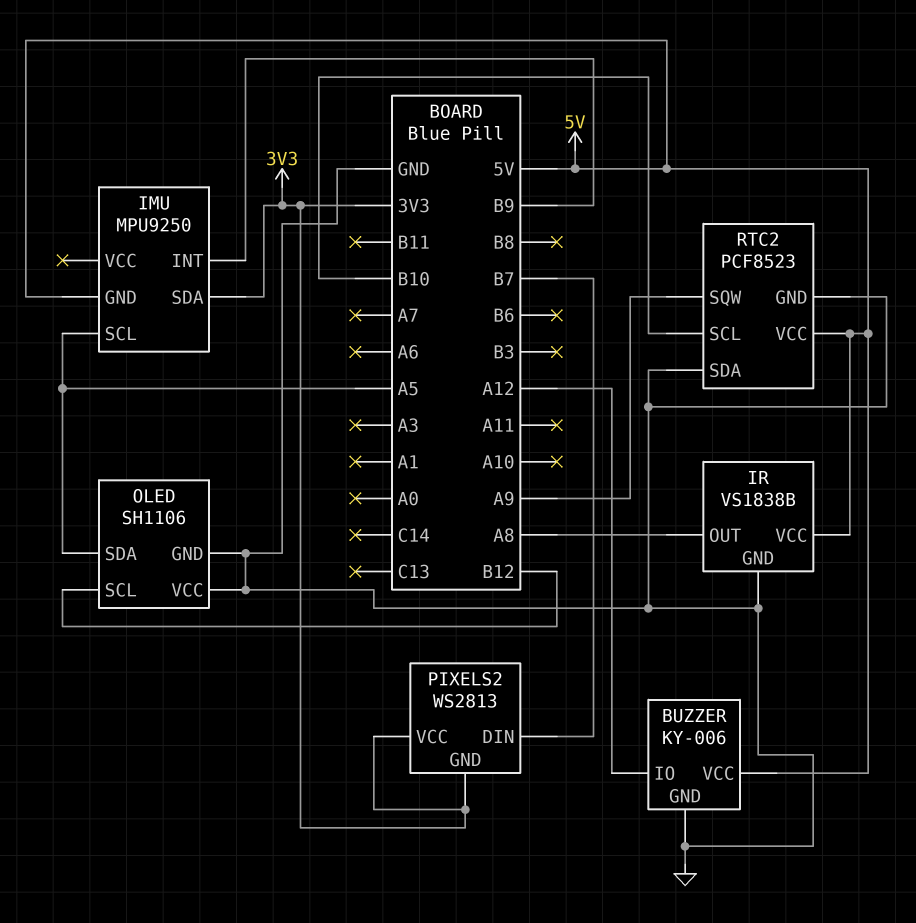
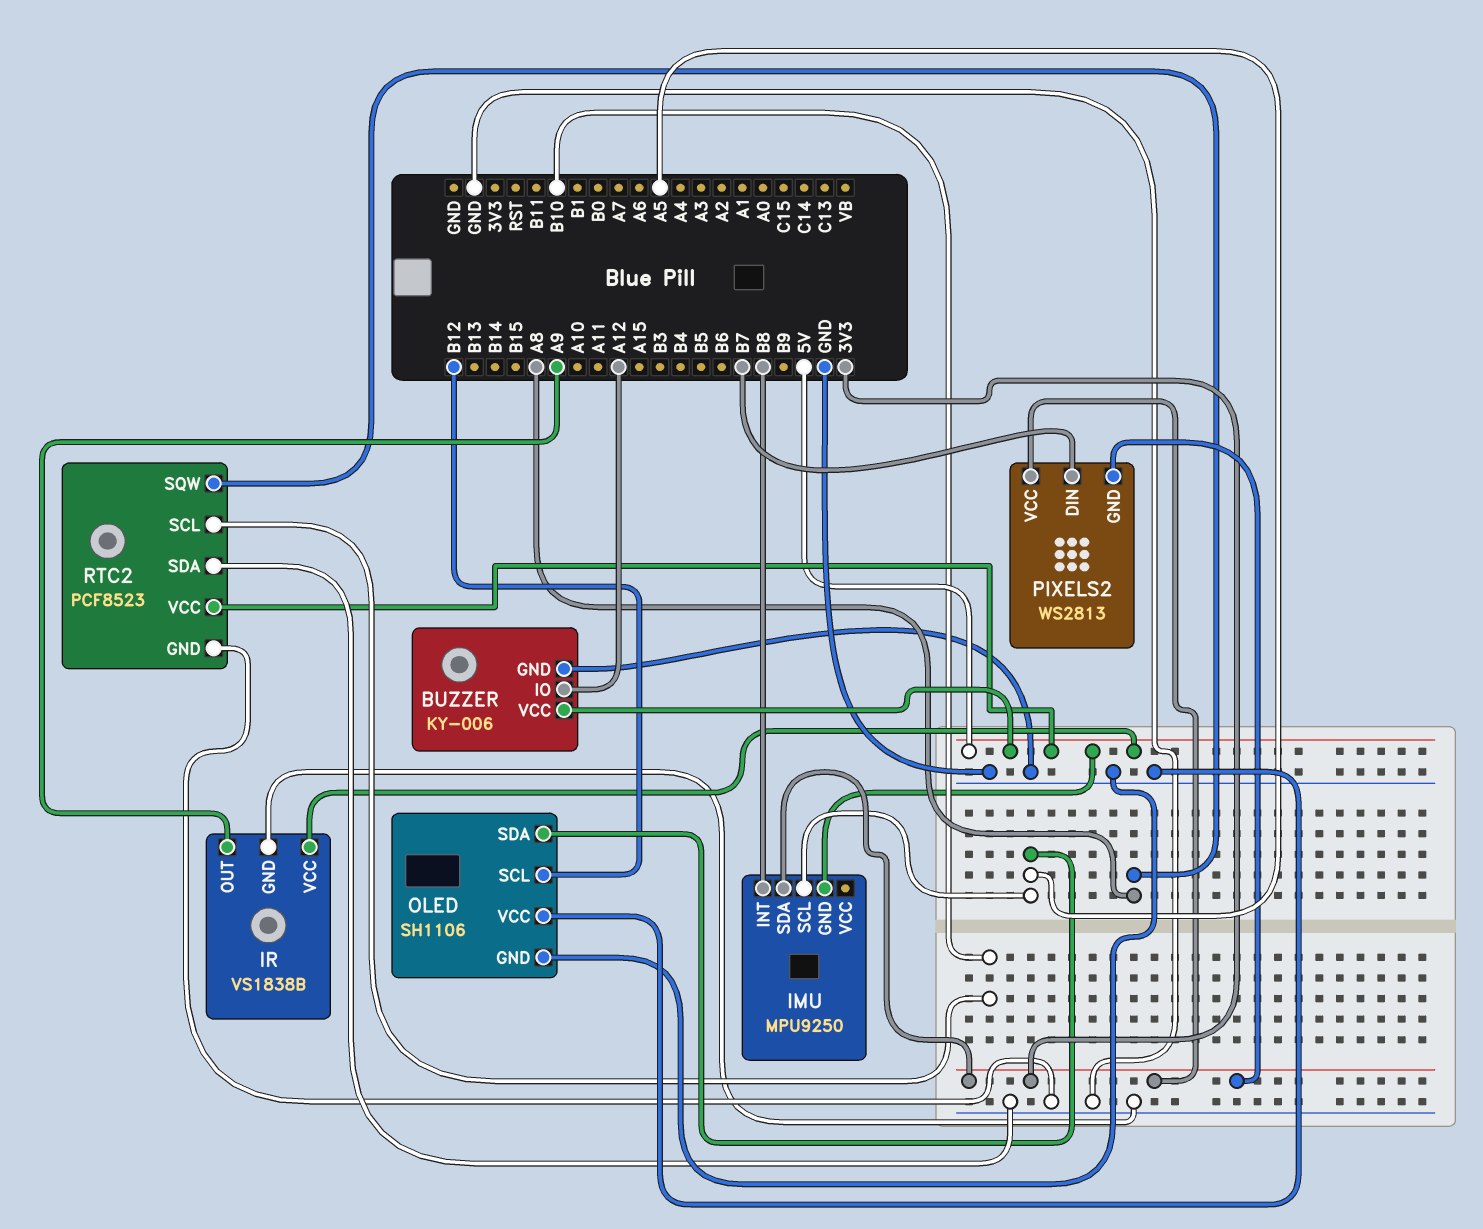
IMU pin INT: B9 -> B8
IR pin OUT: A8 -> A9
RTC2 pin SQW: A9 -> A8

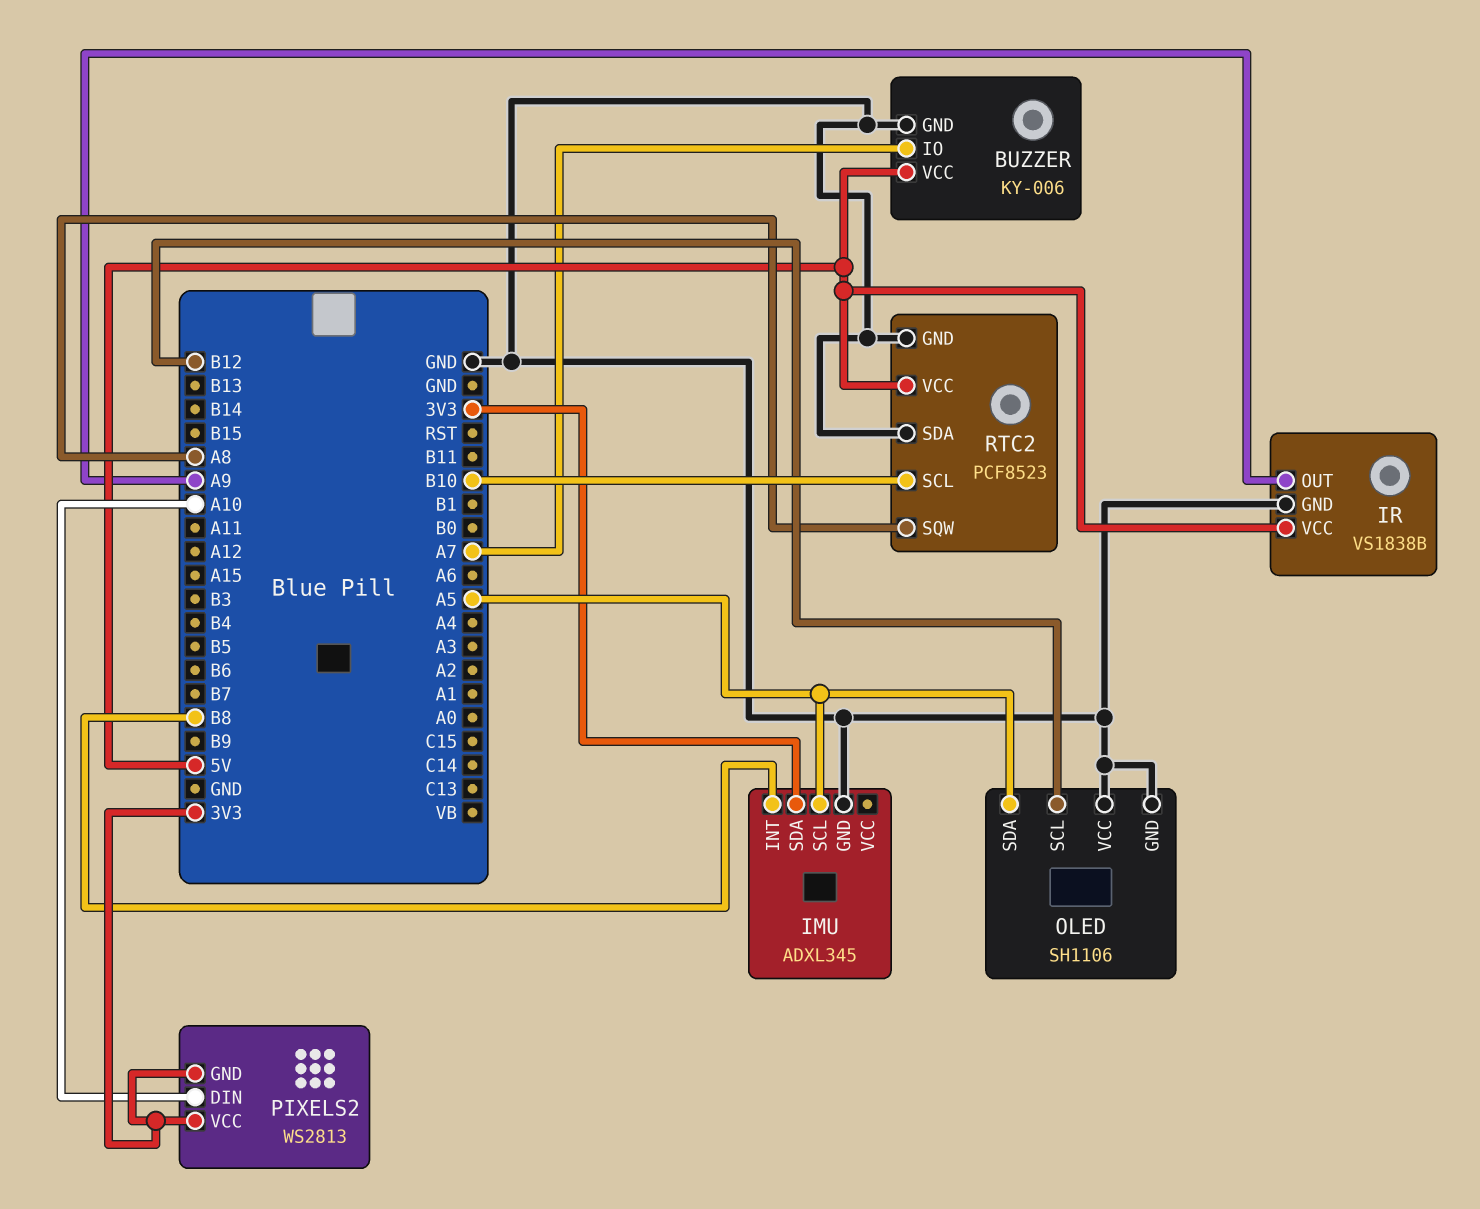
BUZZER pin IO: A12 -> A7
IMU: MPU9250 -> ADXL345
IMU pin GND: 5V -> GND
PIXELS2 pin DIN: B7 -> A10

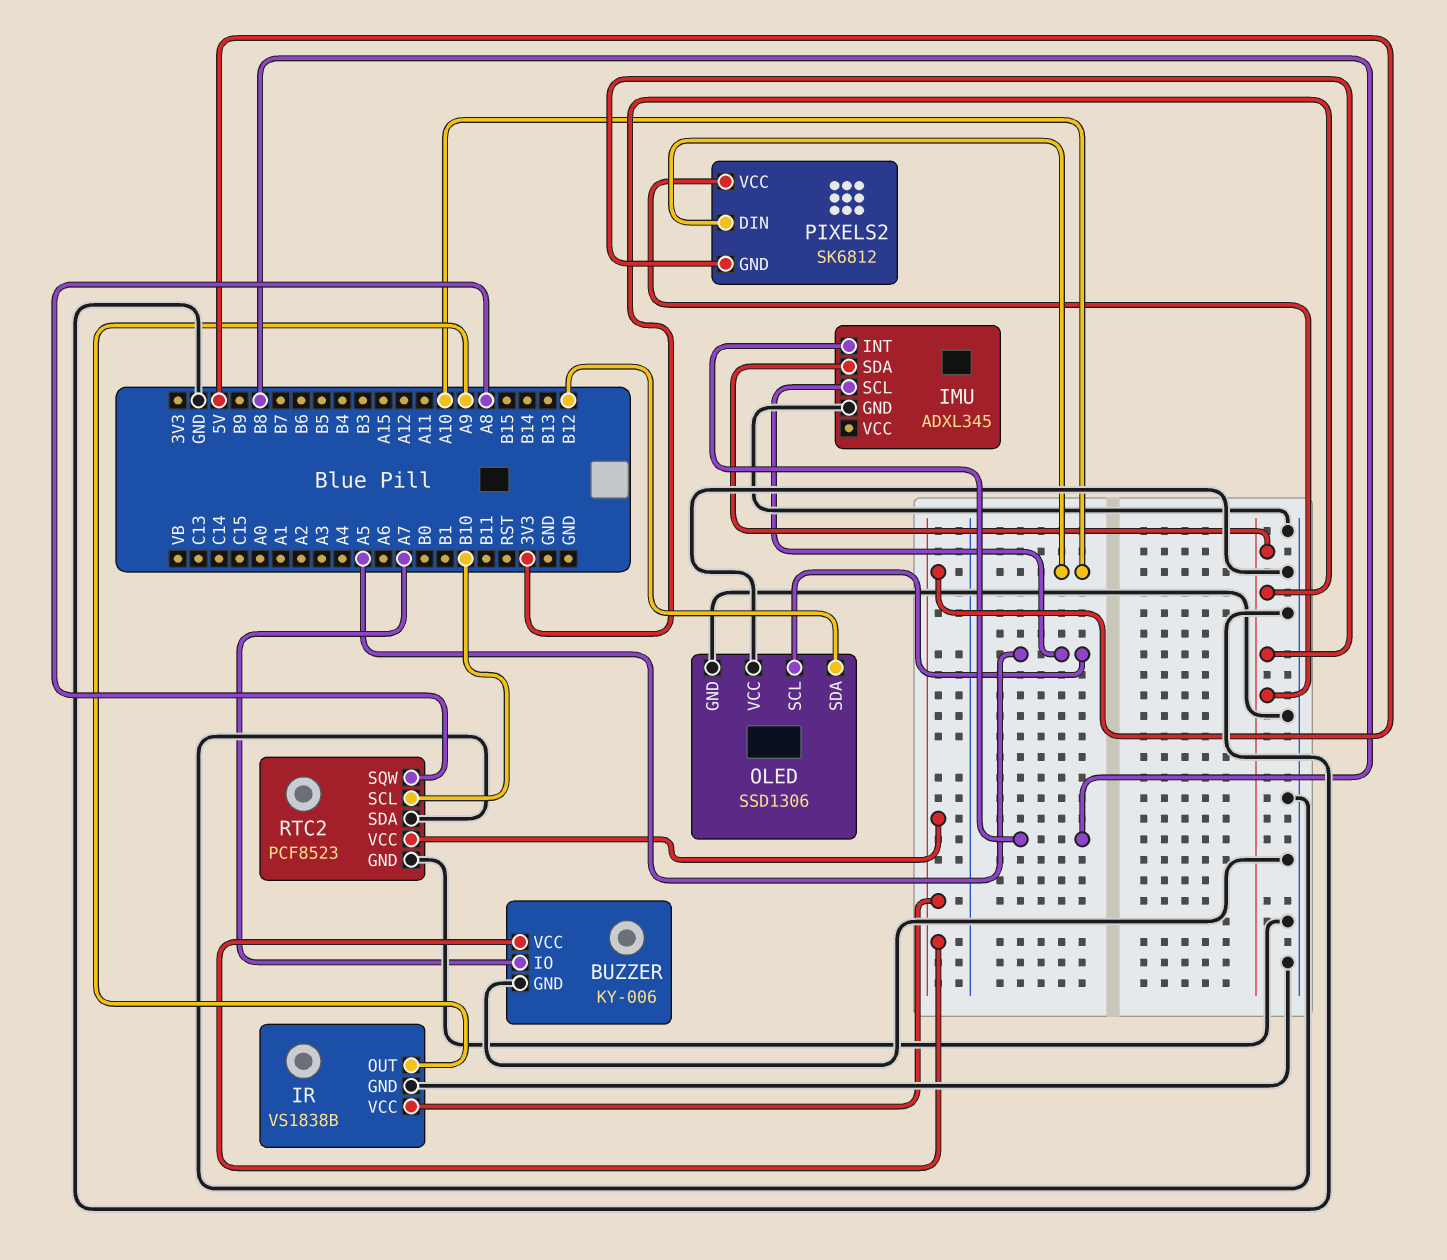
OLED: SH1106 -> SSD1306
OLED pin SCL: B12 -> A5
OLED pin SDA: A5 -> B12
PIXELS2: WS2813 -> SK6812

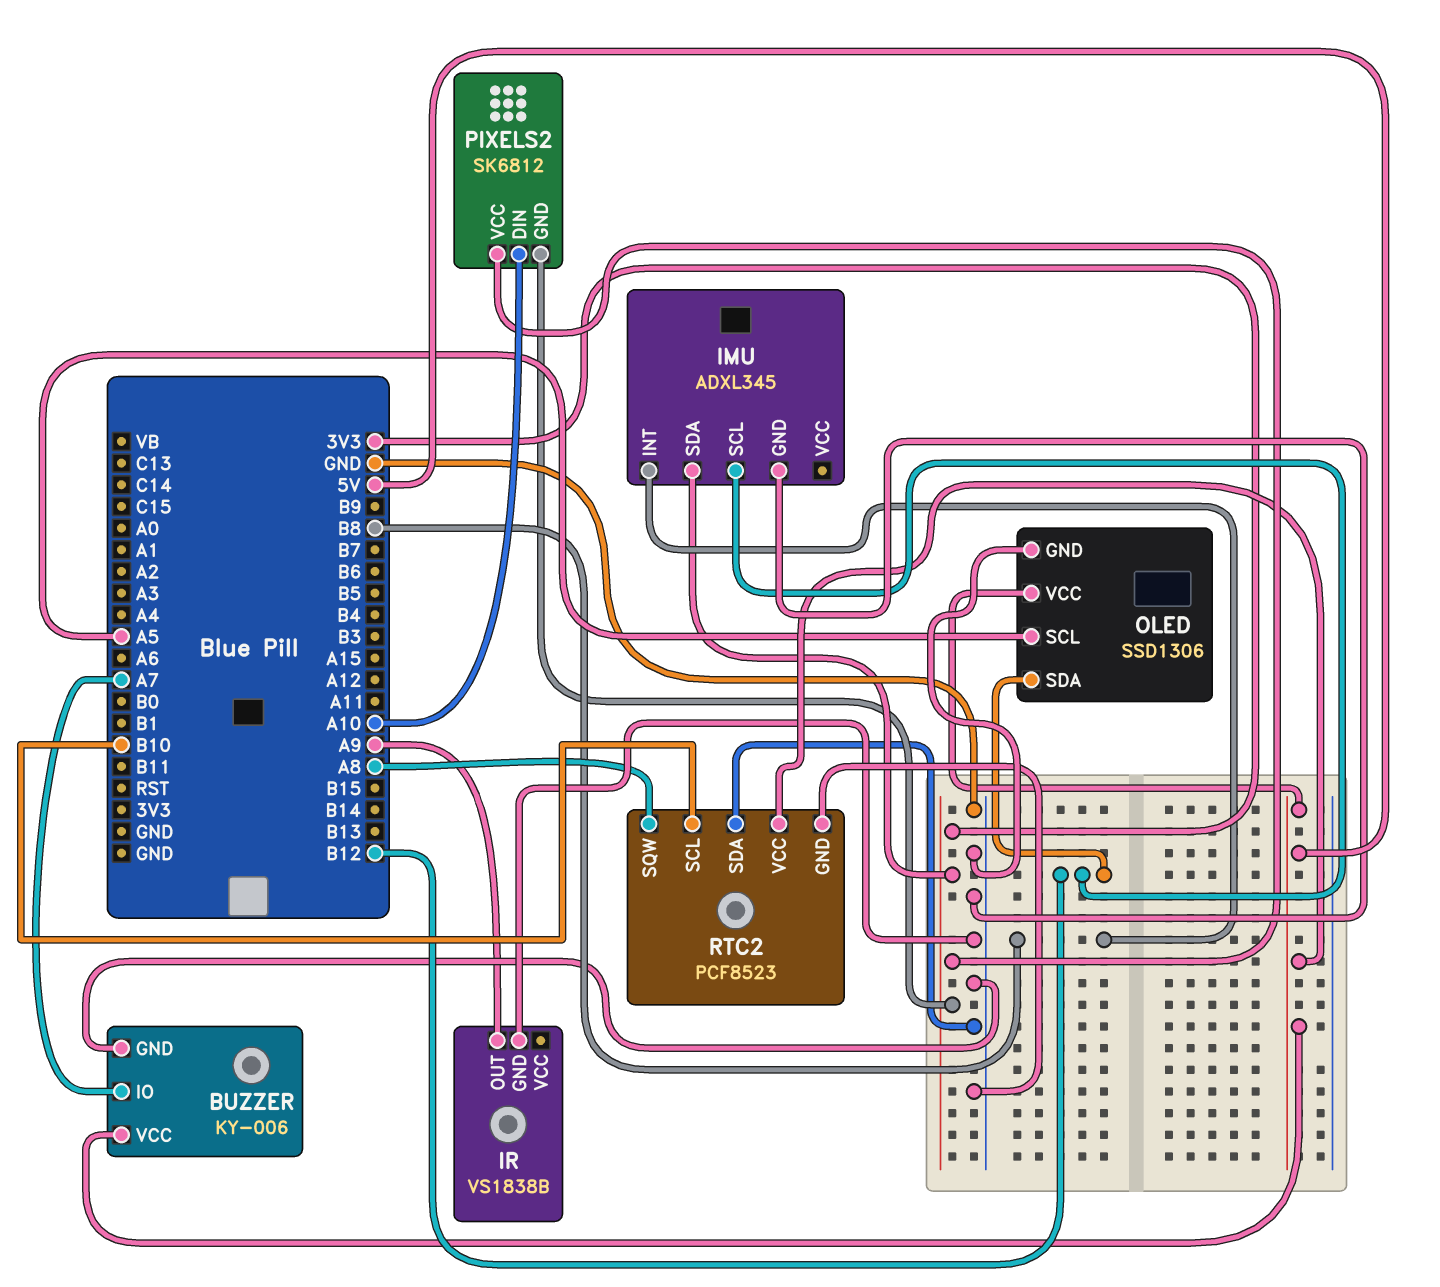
IMU pin SCL: A5 -> B12
IR pin VCC: 5V -> none
OLED pin VCC: GND -> 5V

